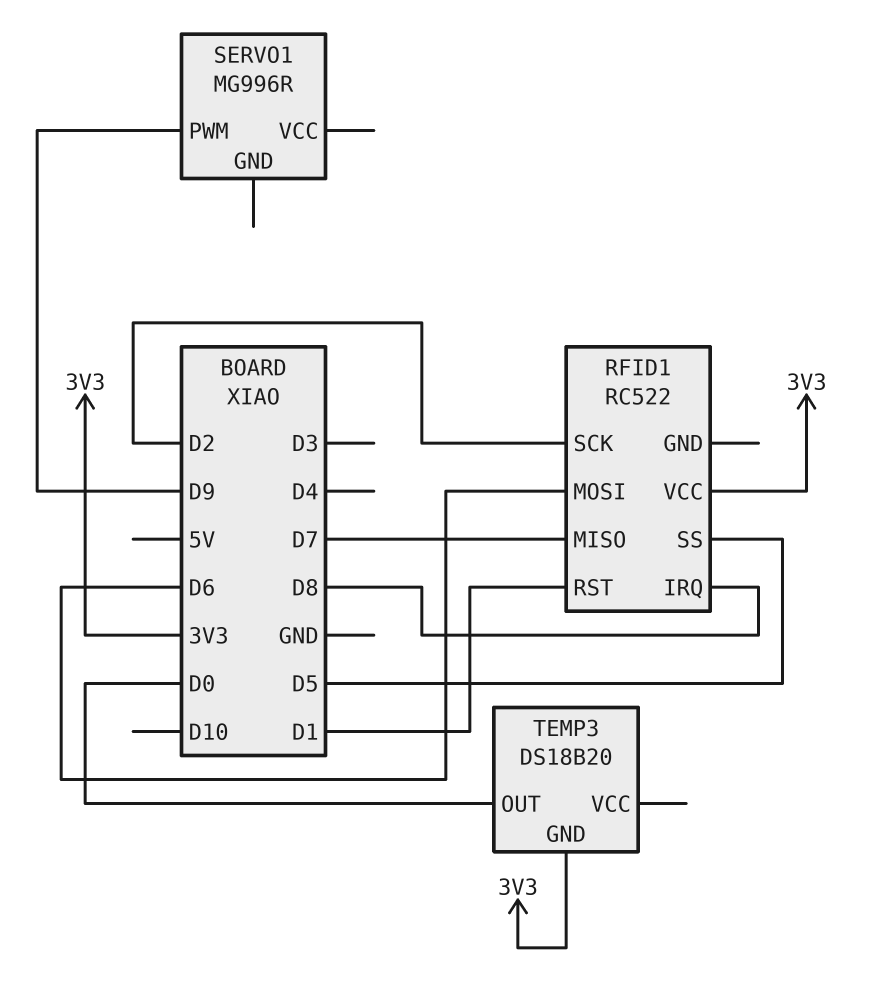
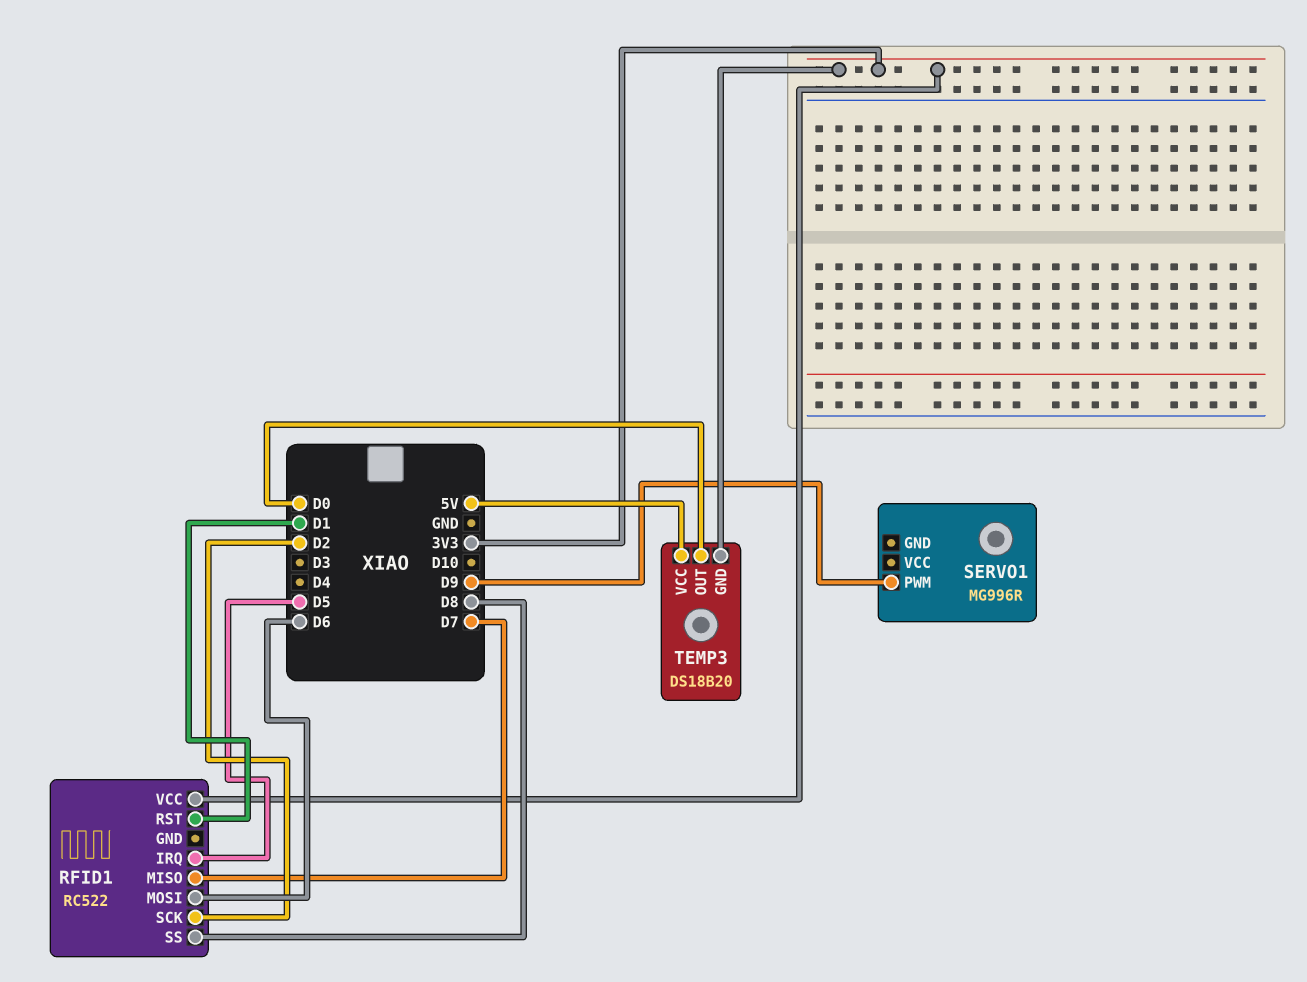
RFID1 pin IRQ: D8 -> D5
RFID1 pin SS: D5 -> D8
TEMP3 pin VCC: none -> 5V

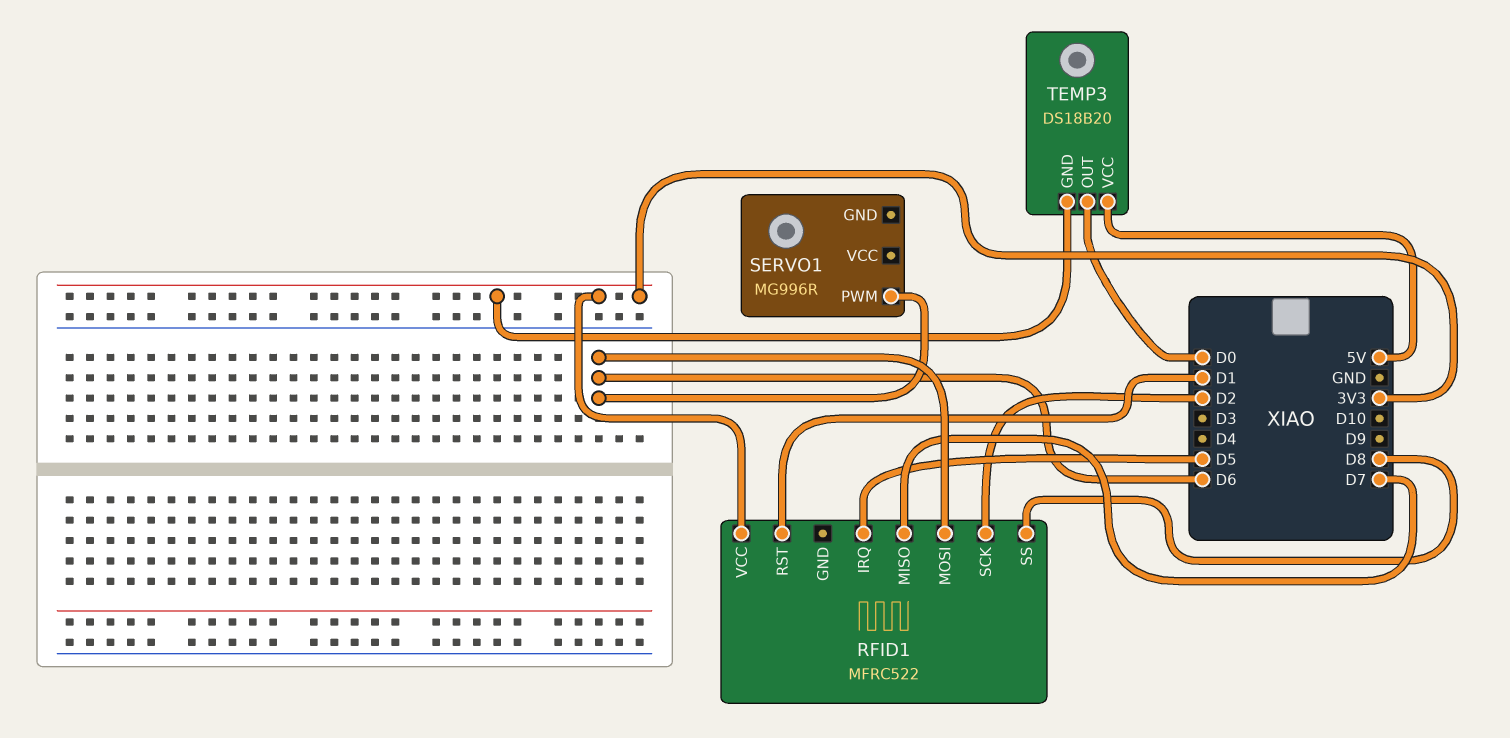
RFID1: RC522 -> MFRC522
SERVO1 pin PWM: D9 -> D6

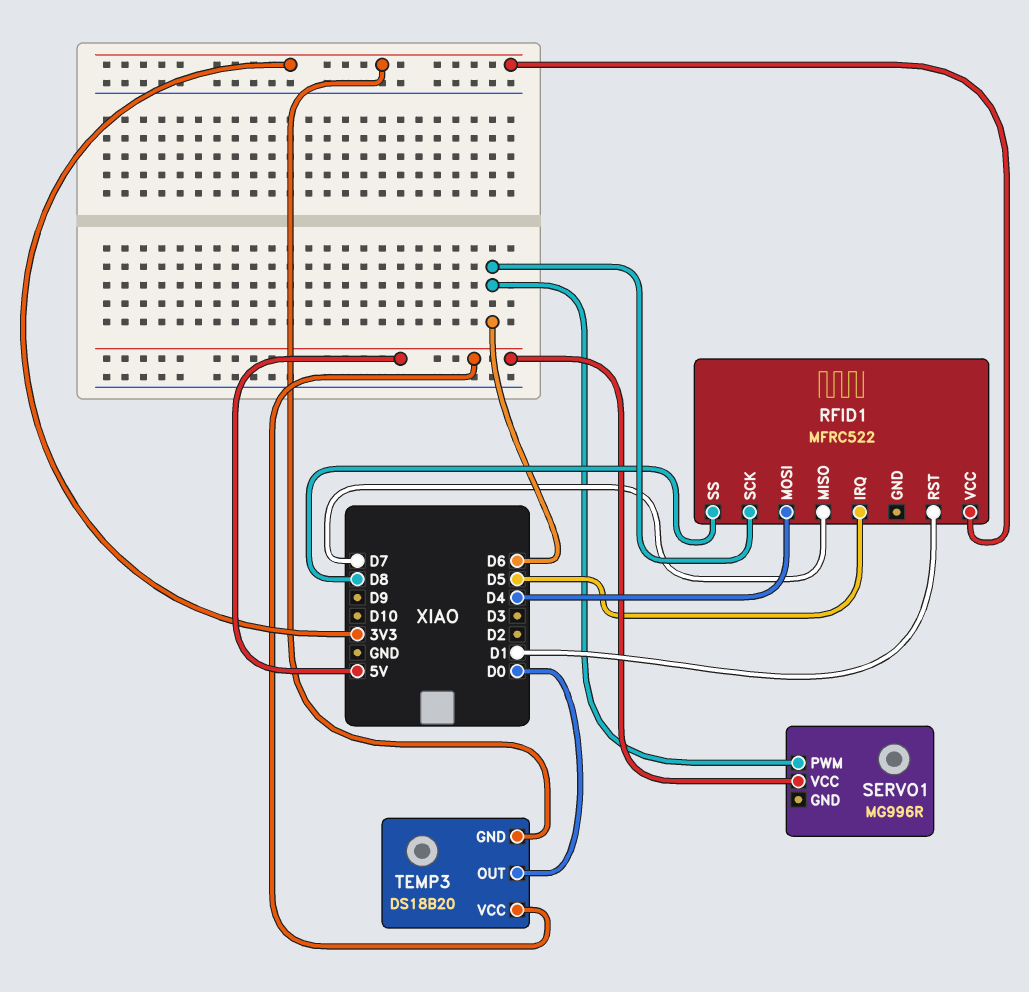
RFID1 pin MOSI: D6 -> D4
RFID1 pin SCK: D2 -> D6
SERVO1 pin VCC: none -> 5V

